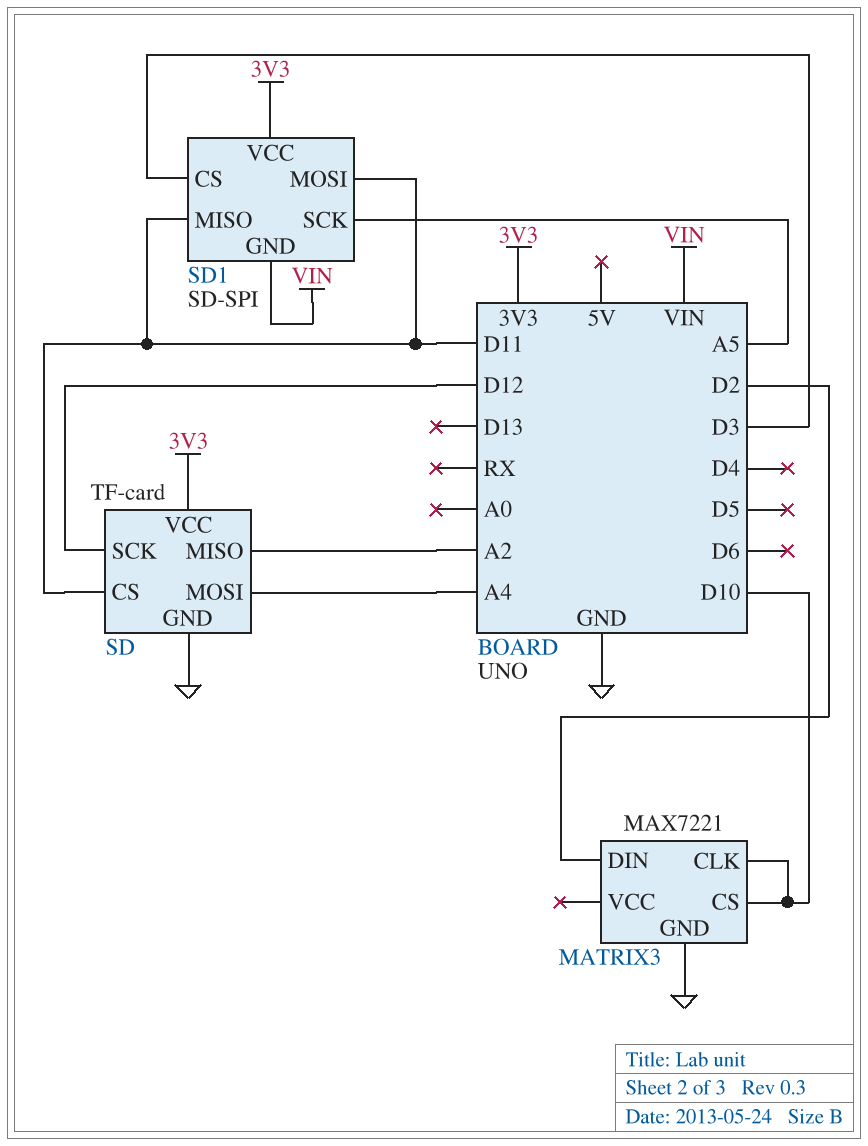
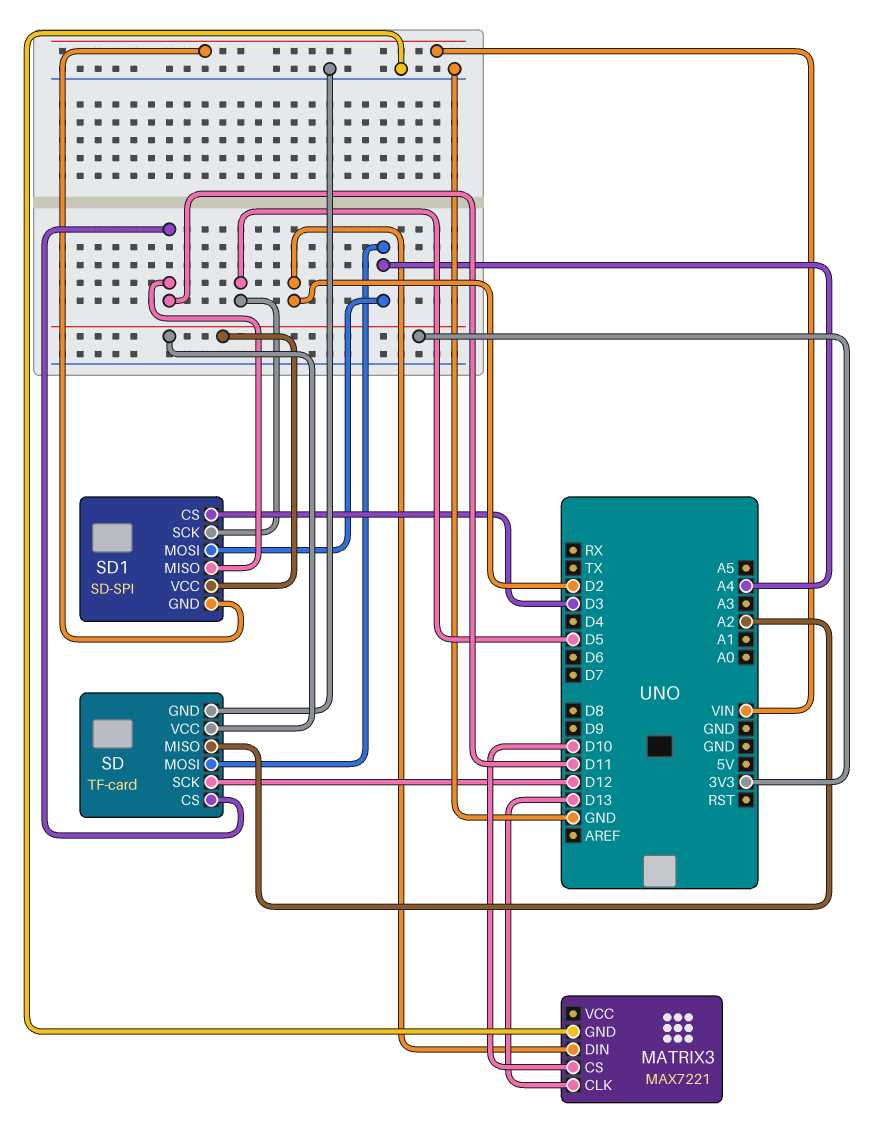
MATRIX3 pin CLK: D10 -> D13
SD1 pin MOSI: D11 -> A4
SD1 pin SCK: A5 -> D5

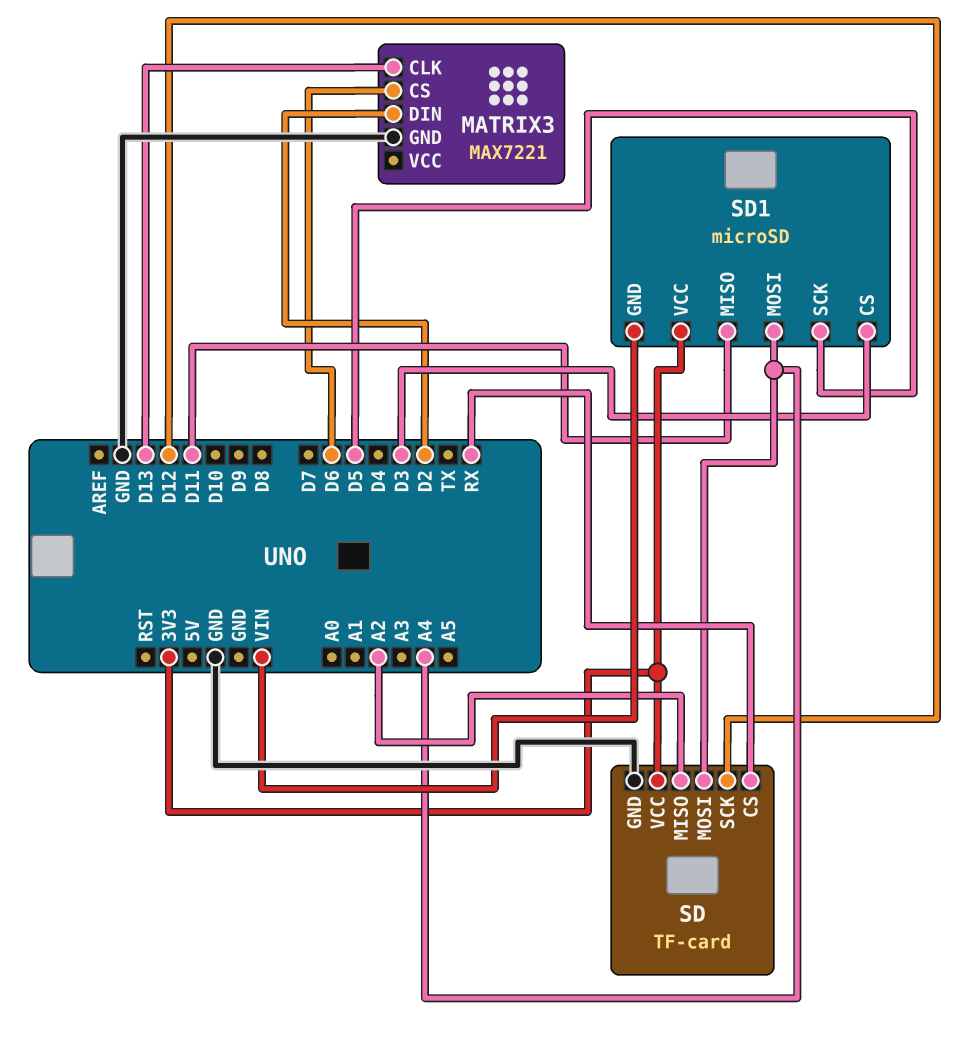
MATRIX3 pin CS: D10 -> D6
SD pin CS: D11 -> RX
SD1: SD-SPI -> microSD

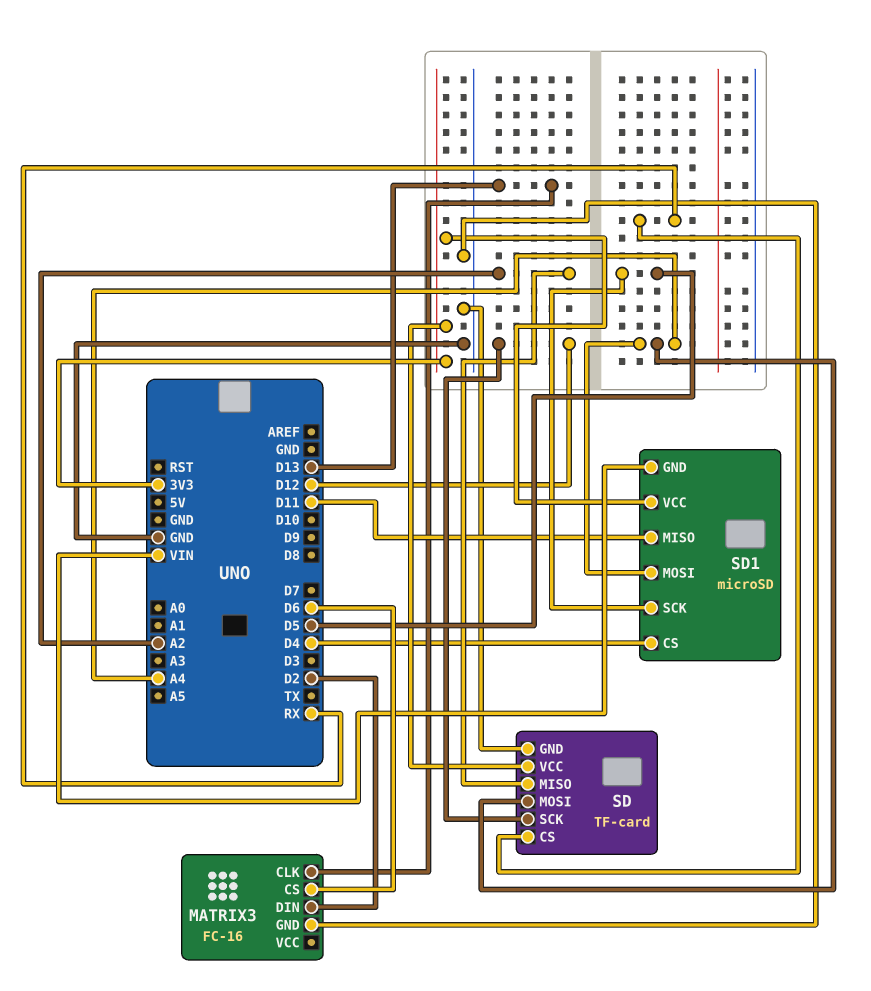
MATRIX3: MAX7221 -> FC-16
SD1 pin CS: D3 -> D4

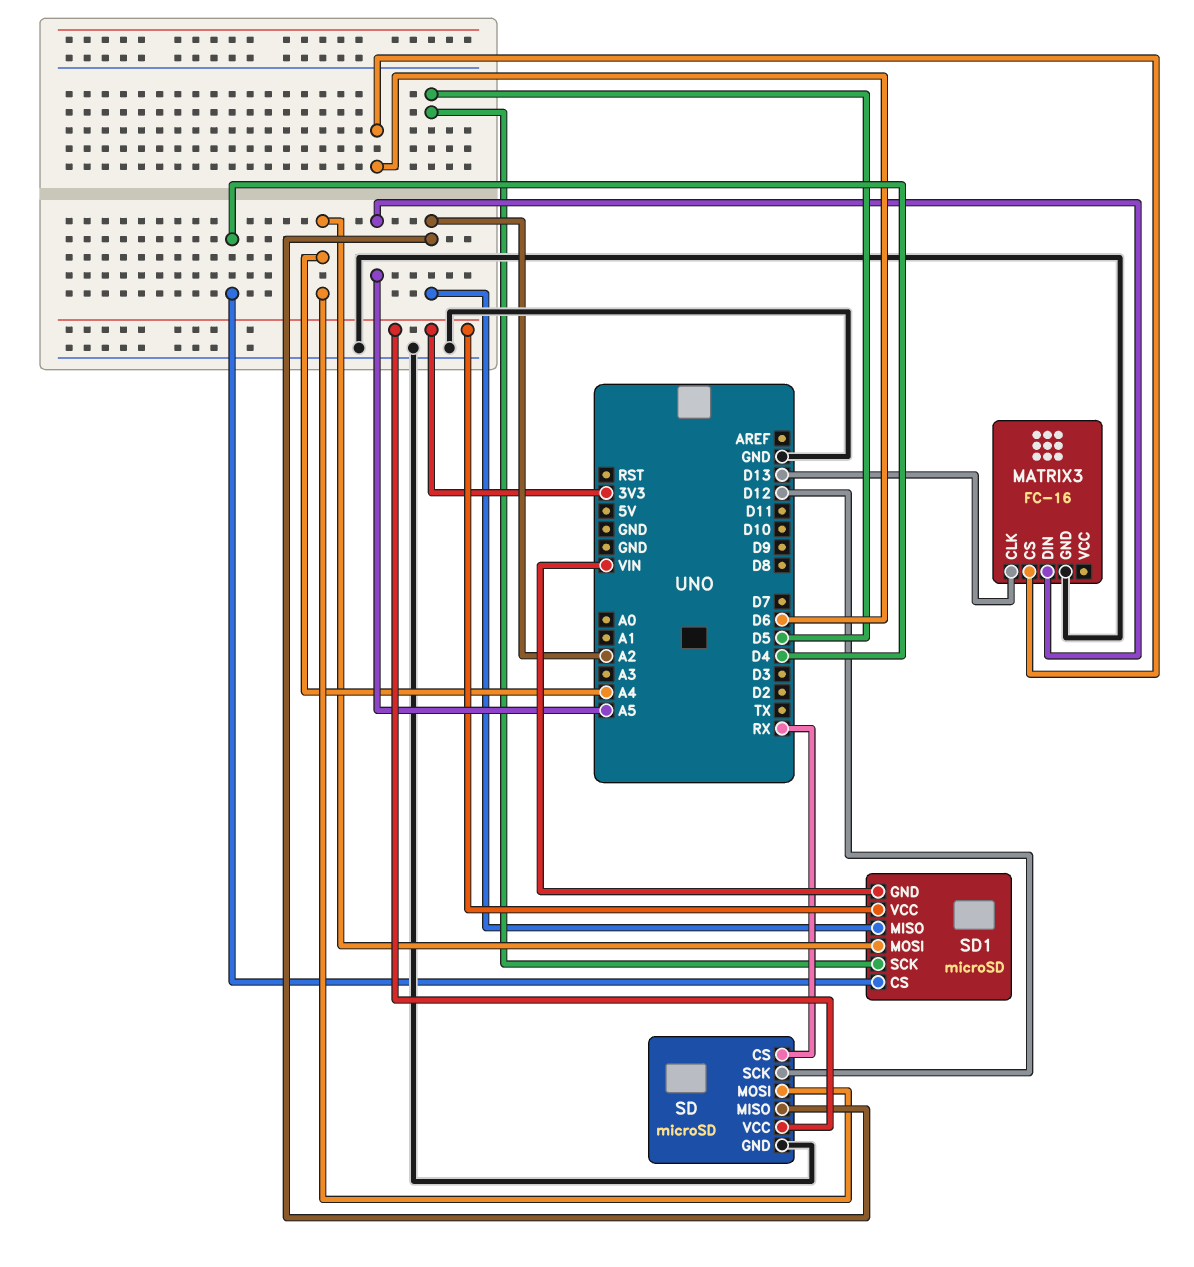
MATRIX3 pin DIN: D2 -> A5
SD: TF-card -> microSD
SD1 pin MISO: D11 -> A2

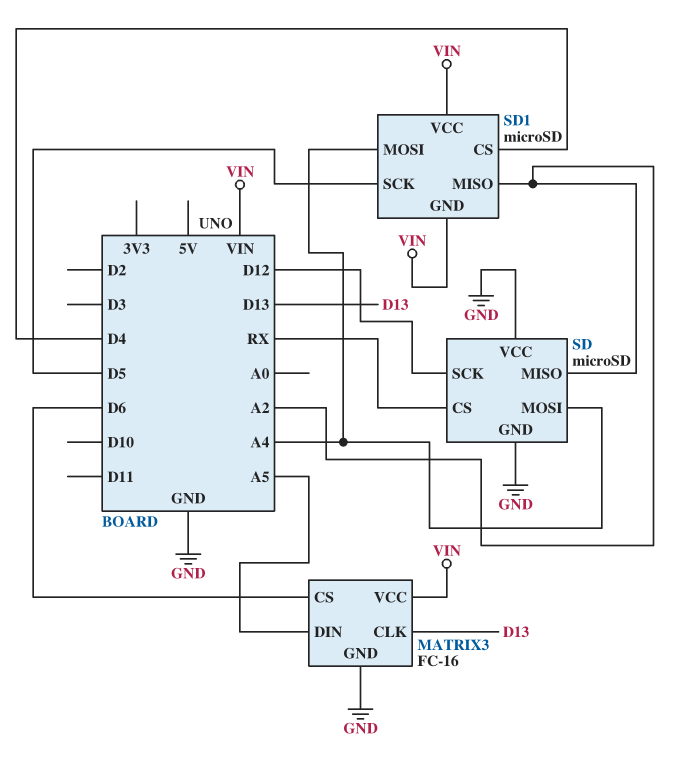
MATRIX3 pin VCC: none -> VIN
SD pin VCC: 3V3 -> GND
SD1 pin VCC: 3V3 -> VIN

